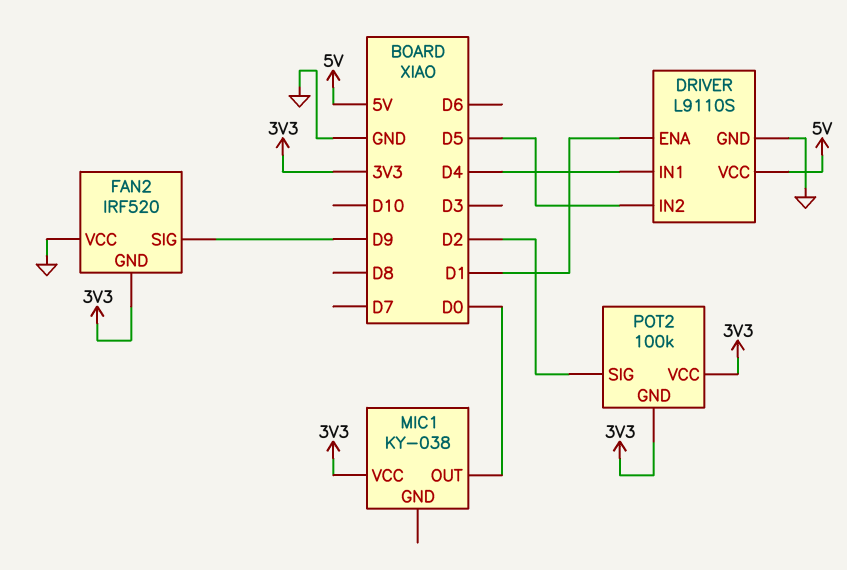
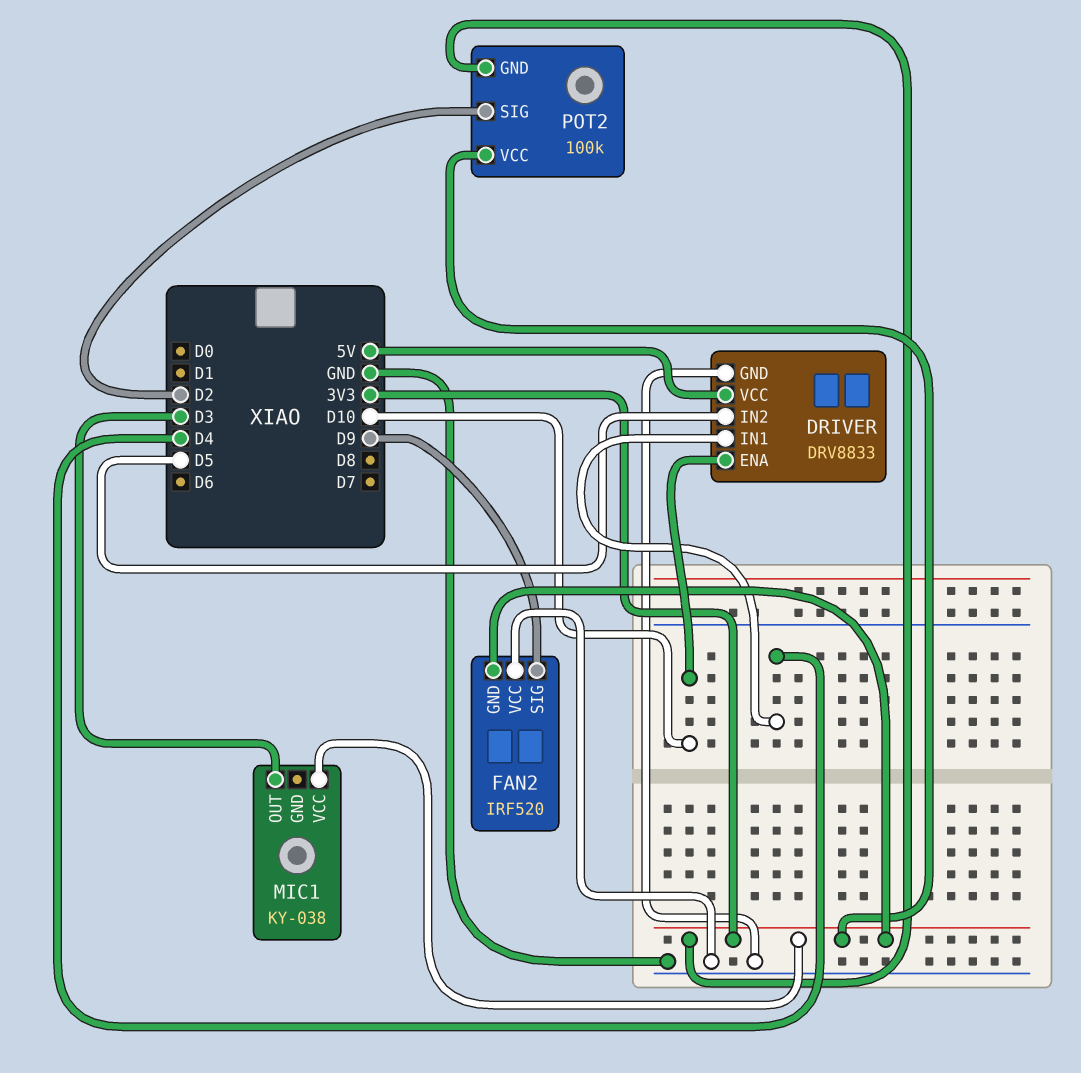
DRIVER: L9110S -> DRV8833
DRIVER pin ENA: D1 -> D10
MIC1 pin OUT: D0 -> D3

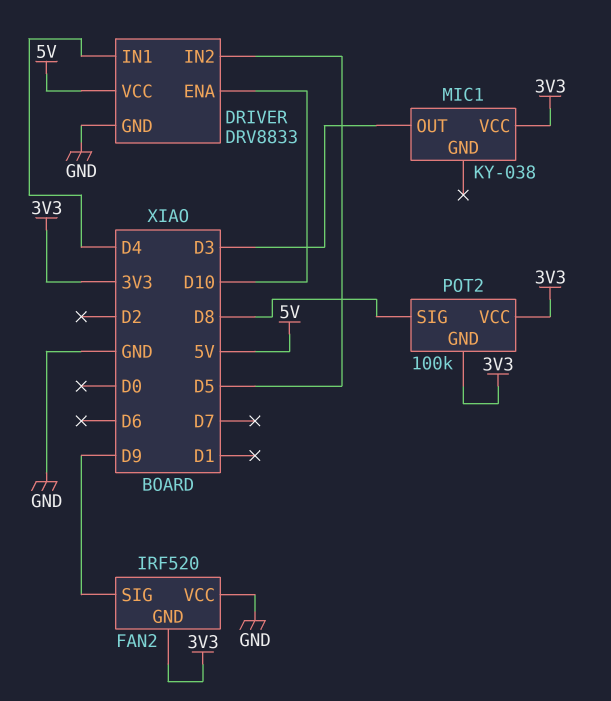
POT2 pin SIG: D2 -> D8

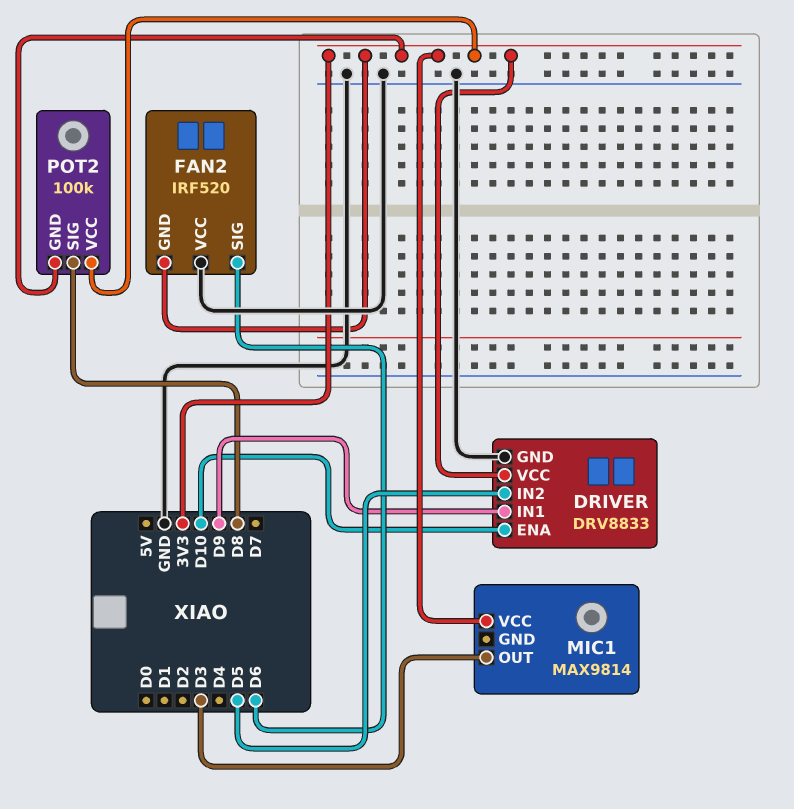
DRIVER pin IN1: D4 -> D9
DRIVER pin VCC: 5V -> 3V3
FAN2 pin SIG: D9 -> D6
MIC1: KY-038 -> MAX9814

